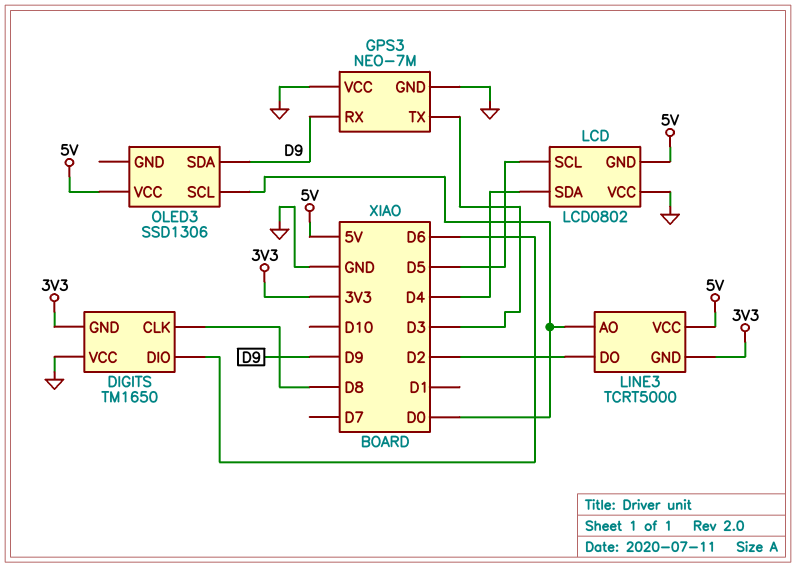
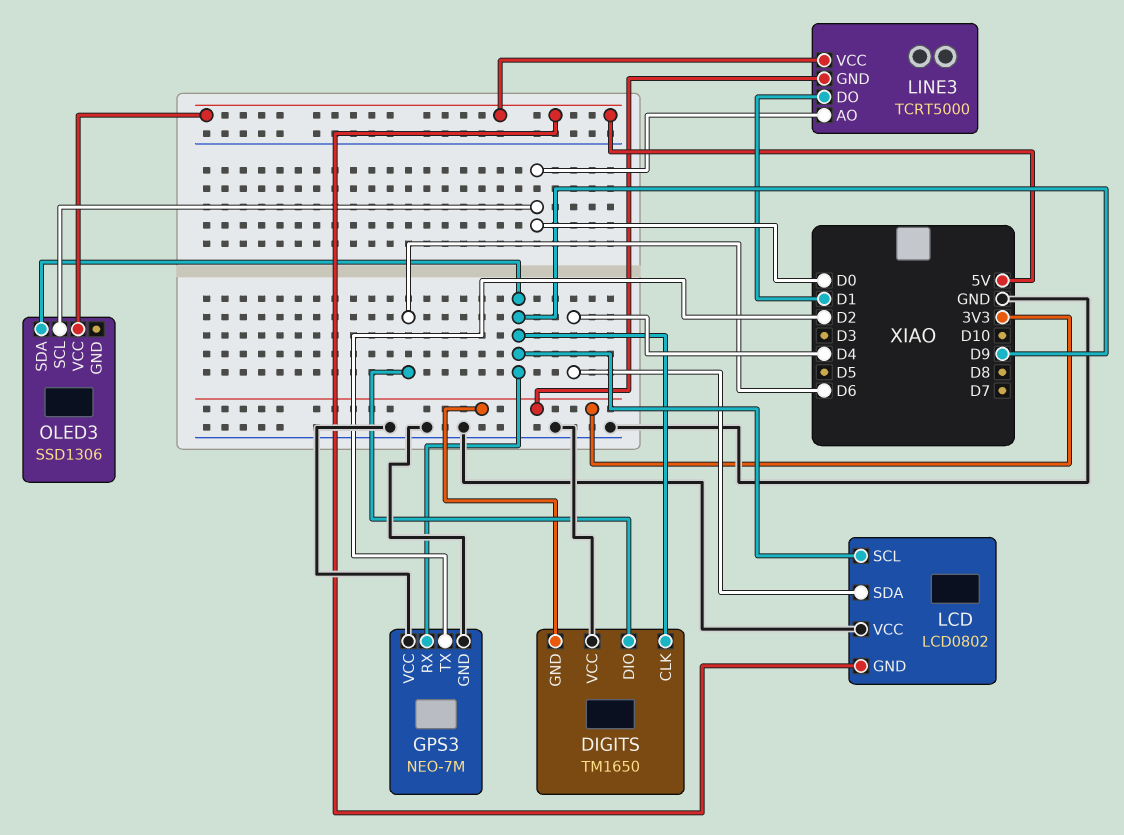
DIGITS pin CLK: D8 -> D9
GPS3 pin TX: D3 -> D2
LCD pin SCL: D5 -> D9
LINE3 pin DO: D2 -> D1

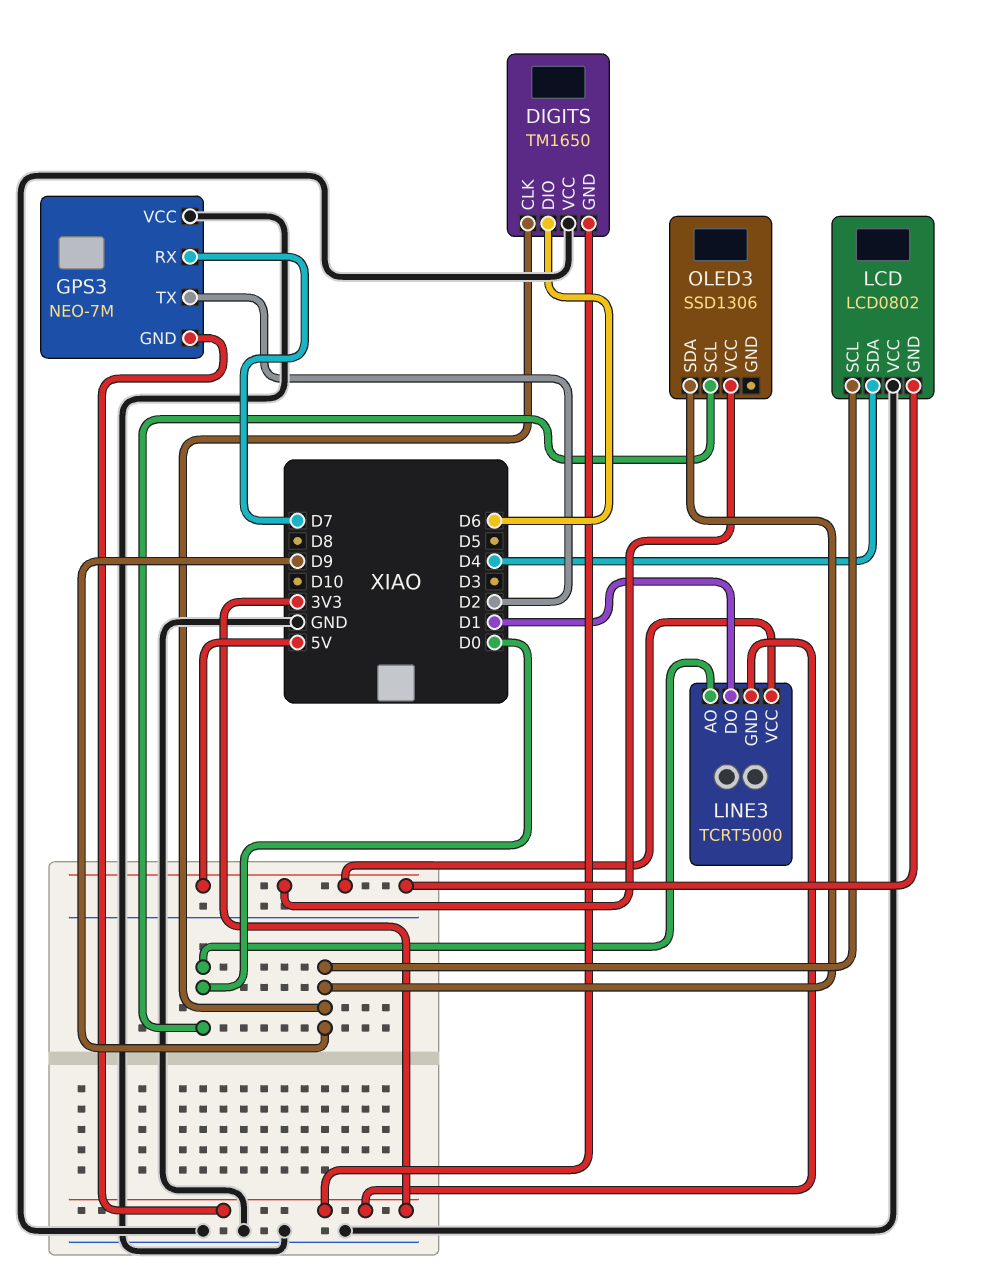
GPS3 pin GND: GND -> 3V3
GPS3 pin RX: D9 -> D7

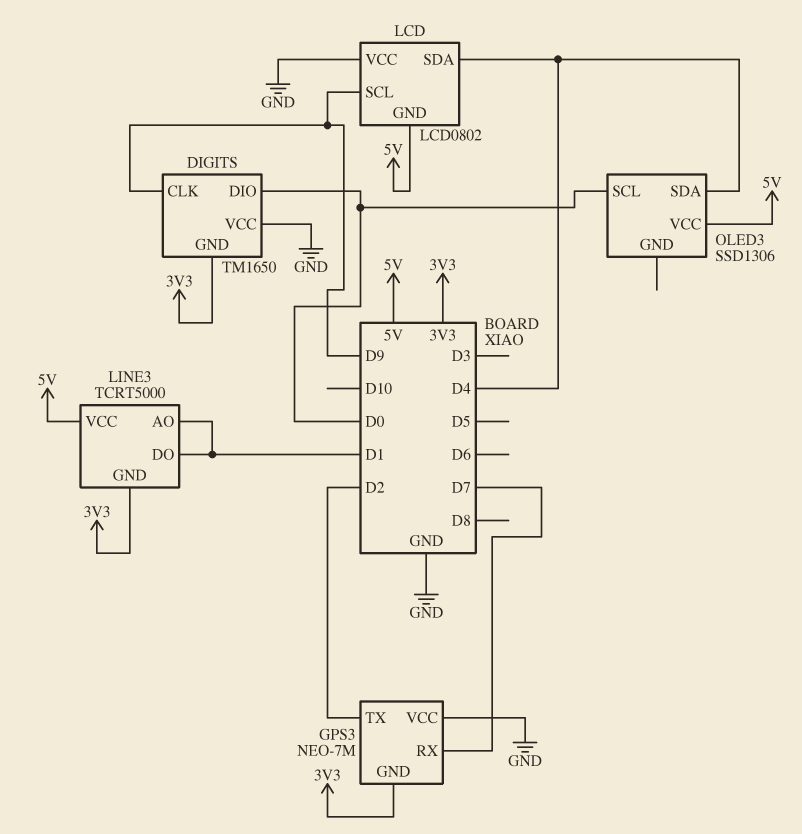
DIGITS pin DIO: D6 -> D0
LINE3 pin AO: D0 -> D1
OLED3 pin SDA: D9 -> D4

